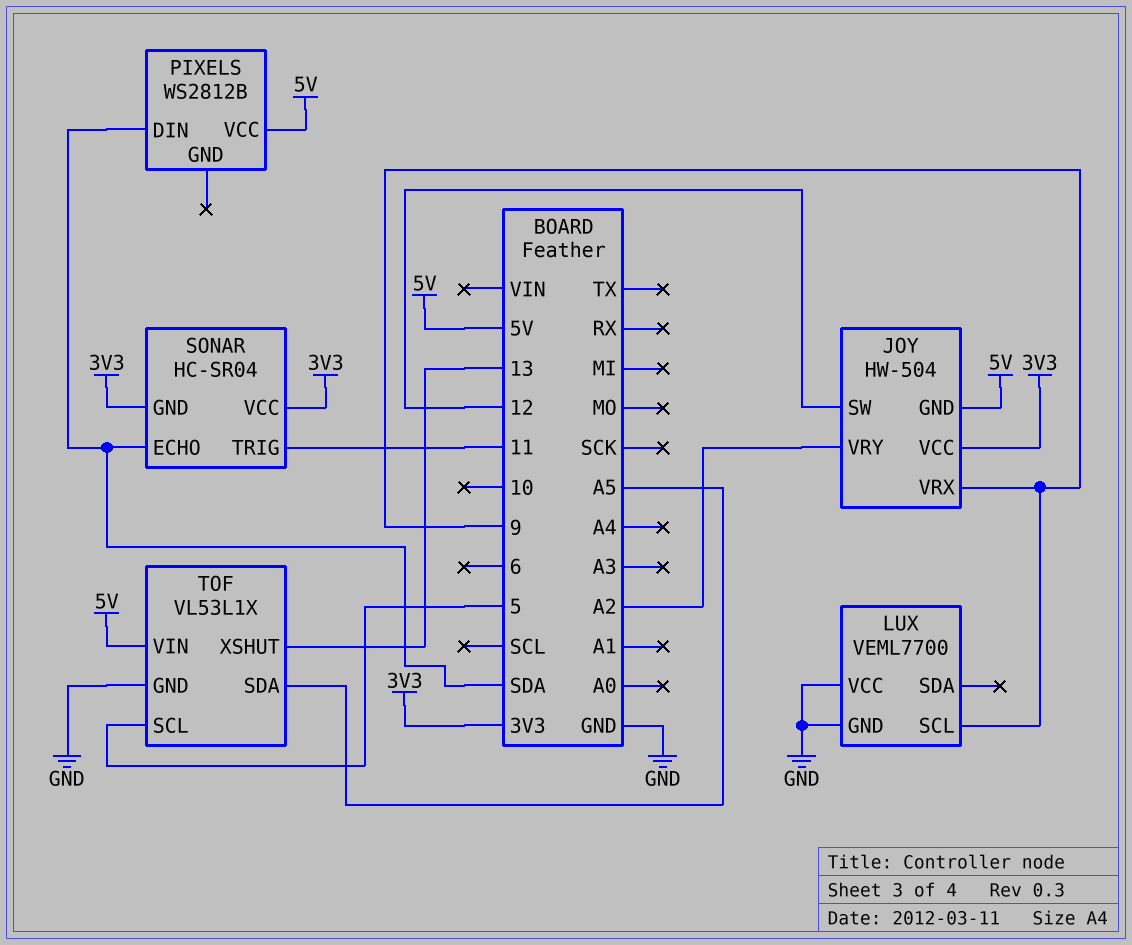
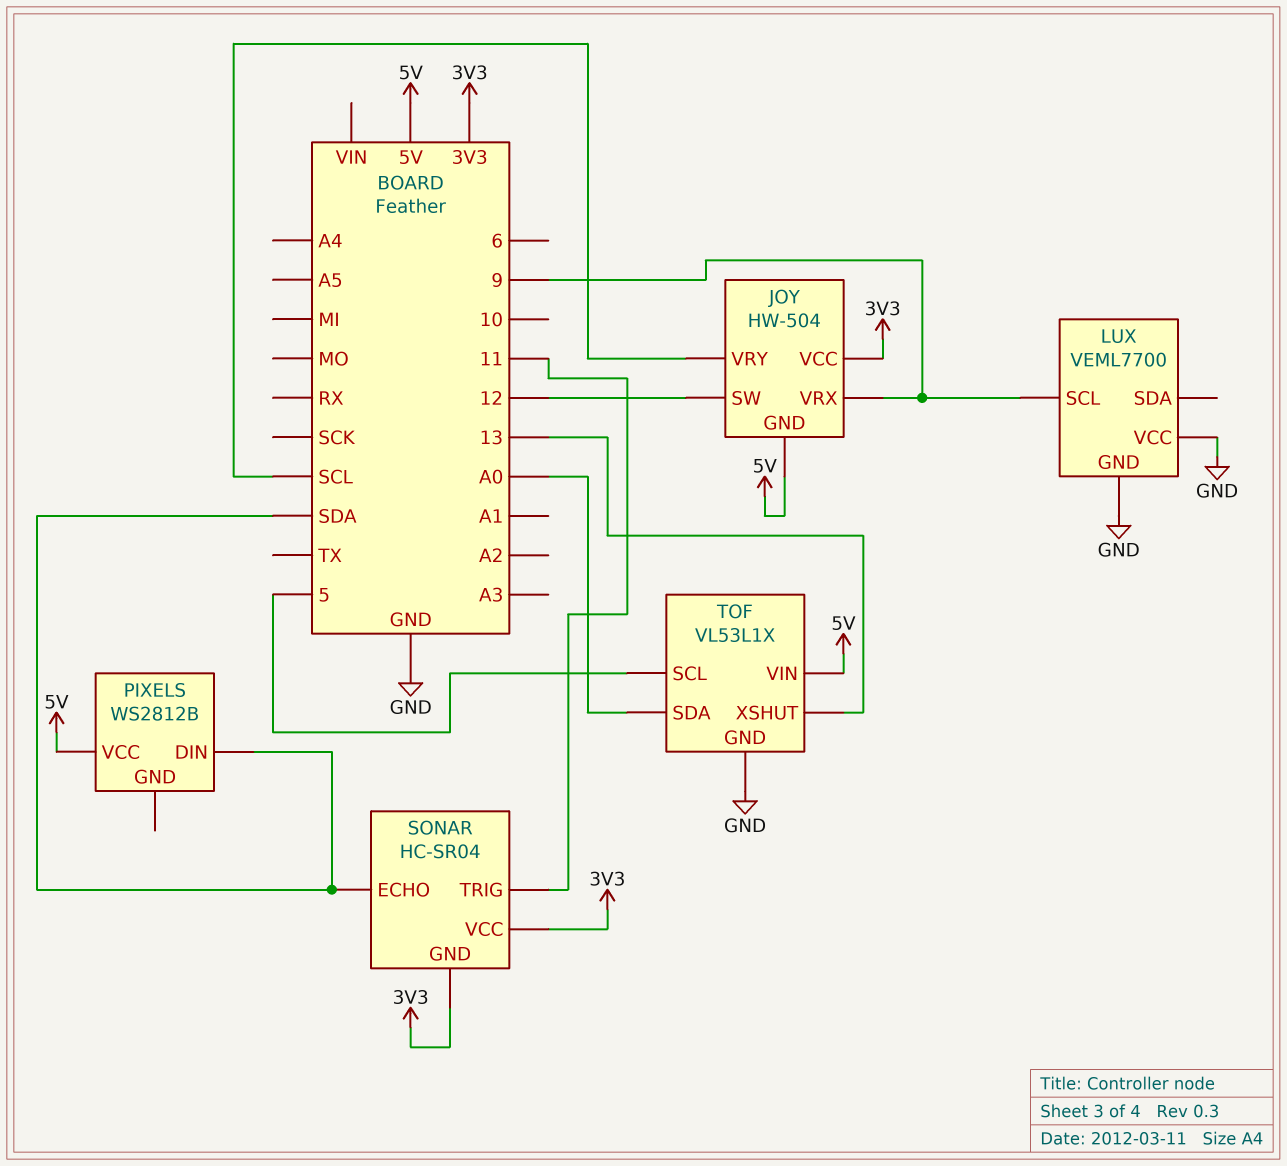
JOY pin VRY: A2 -> SCL
TOF pin SDA: A5 -> A0

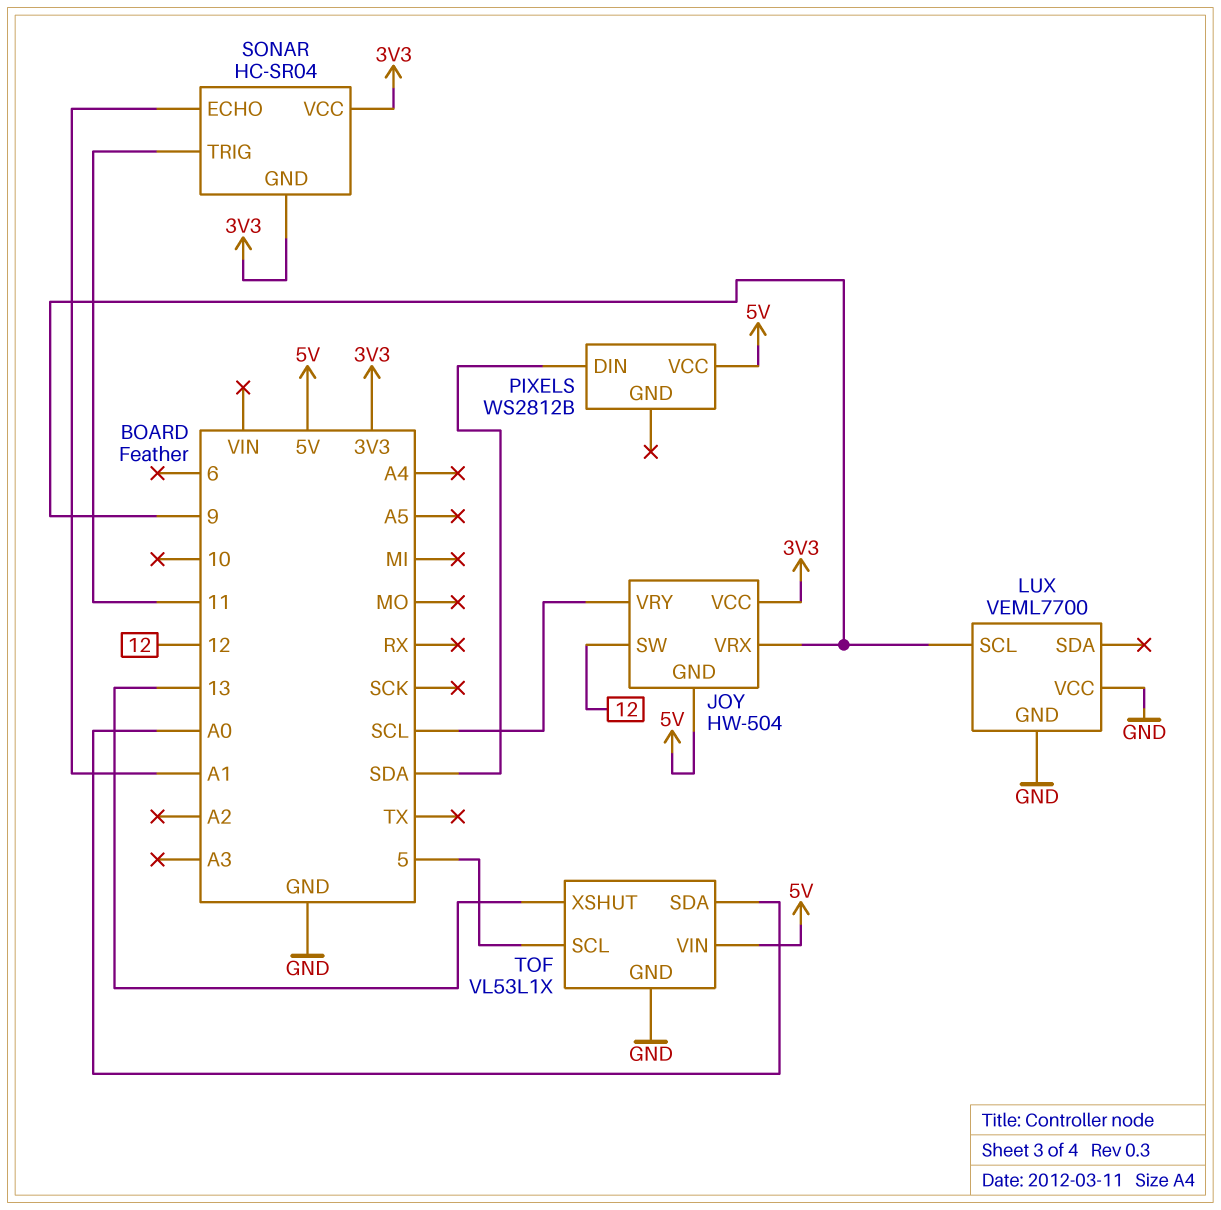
SONAR pin ECHO: SDA -> A1

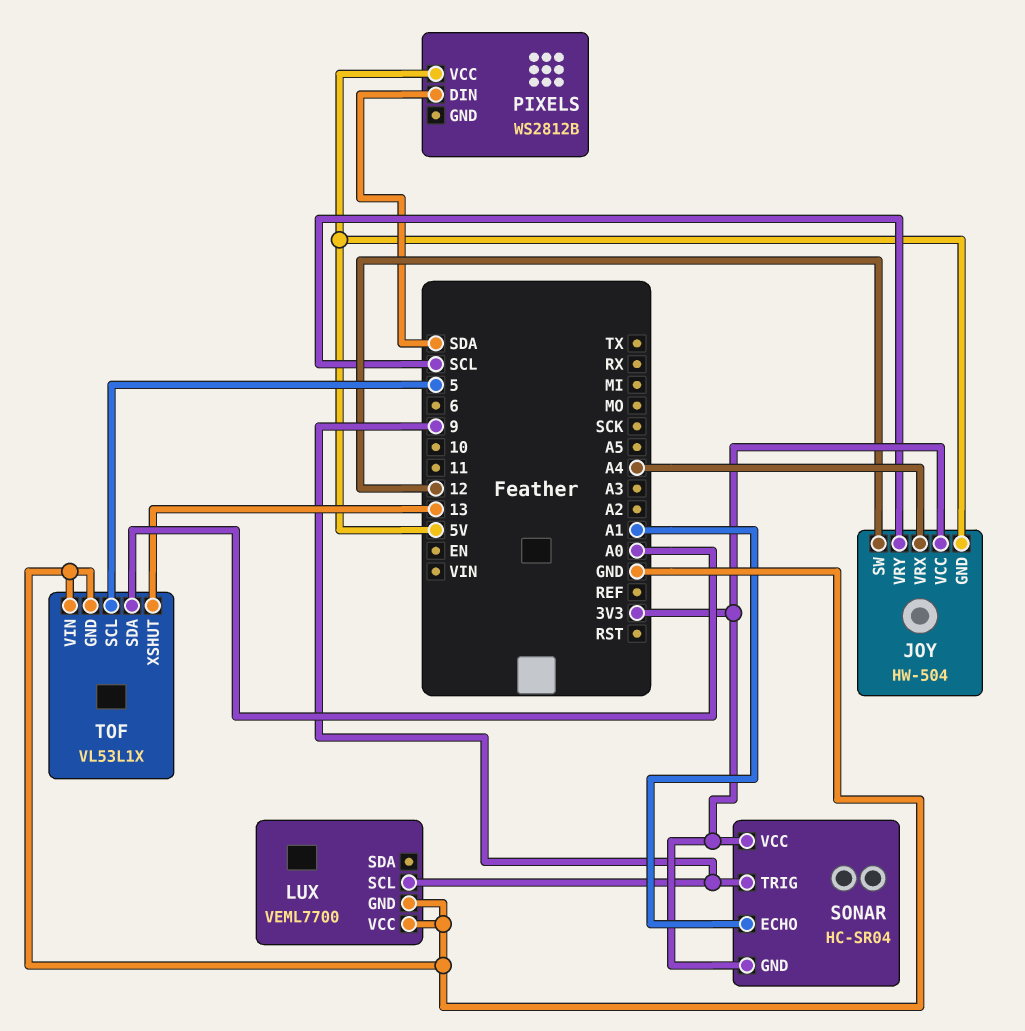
JOY pin VRX: 9 -> A4
SONAR pin TRIG: 11 -> 9
TOF pin VIN: 5V -> GND

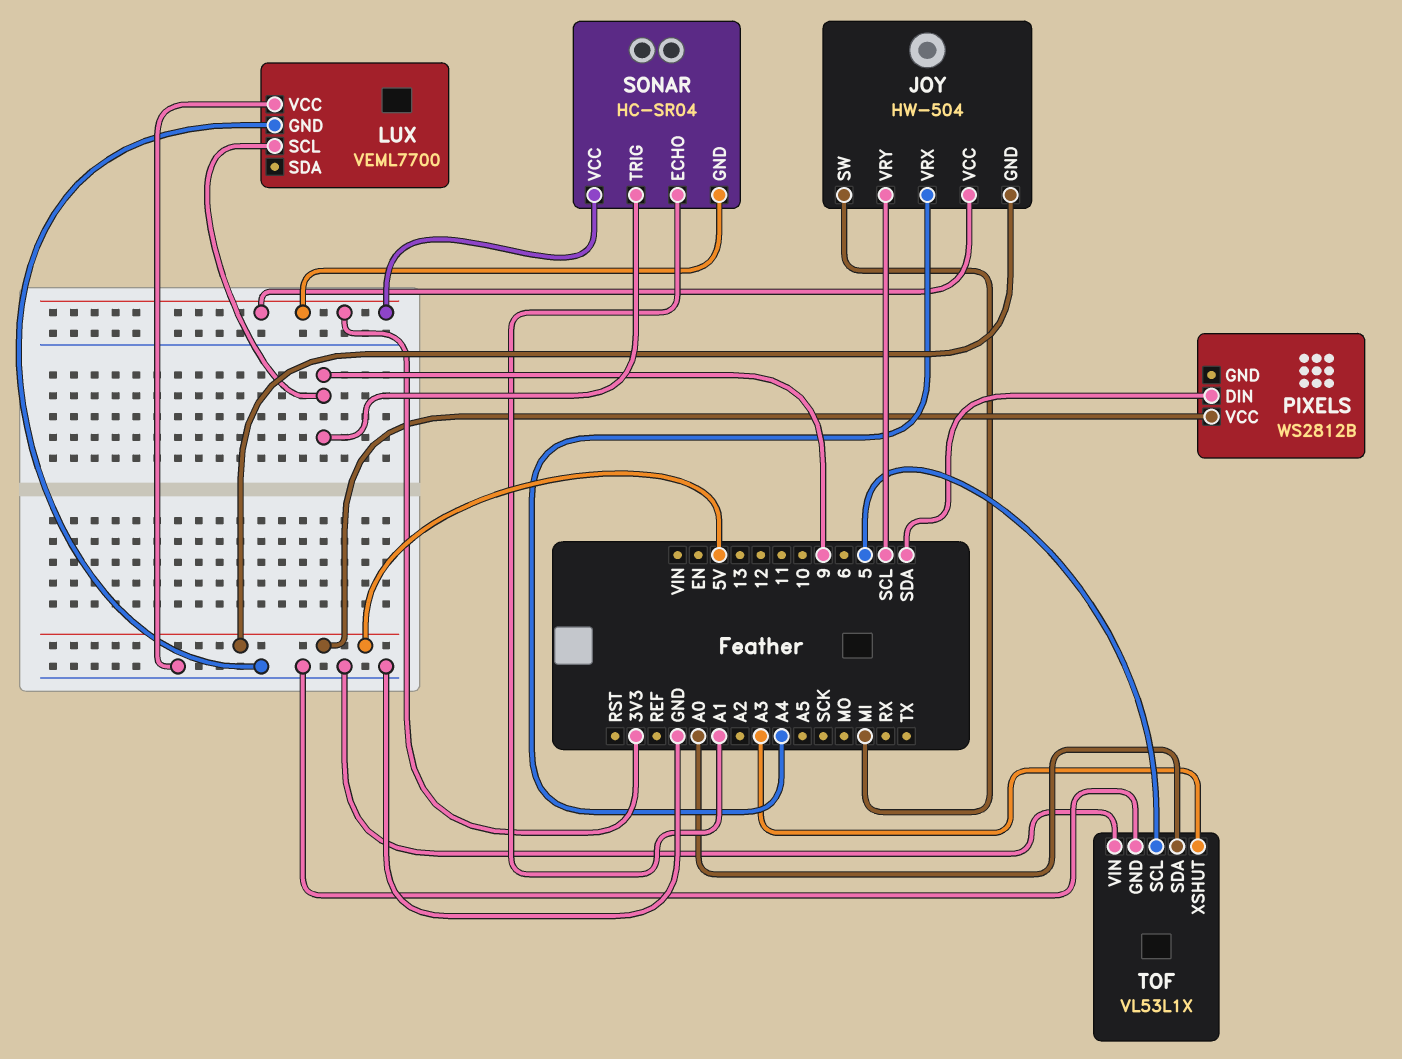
JOY pin SW: 12 -> MI
TOF pin XSHUT: 13 -> A3

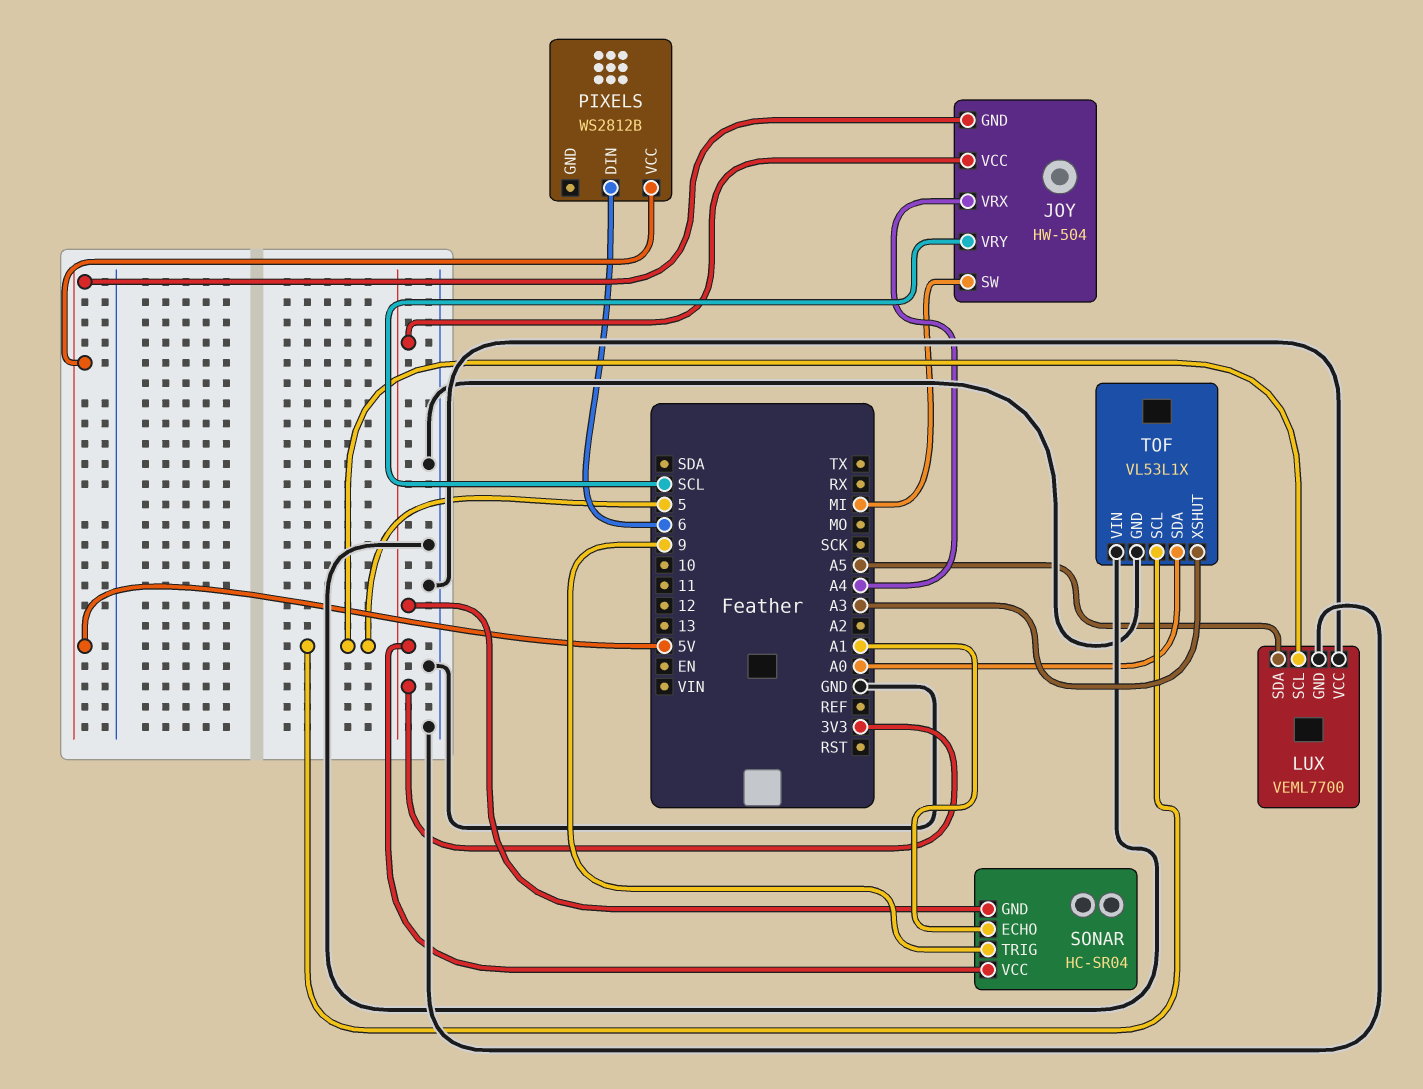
LUX pin SCL: 9 -> 5
LUX pin SDA: none -> A5
PIXELS pin DIN: SDA -> 6

